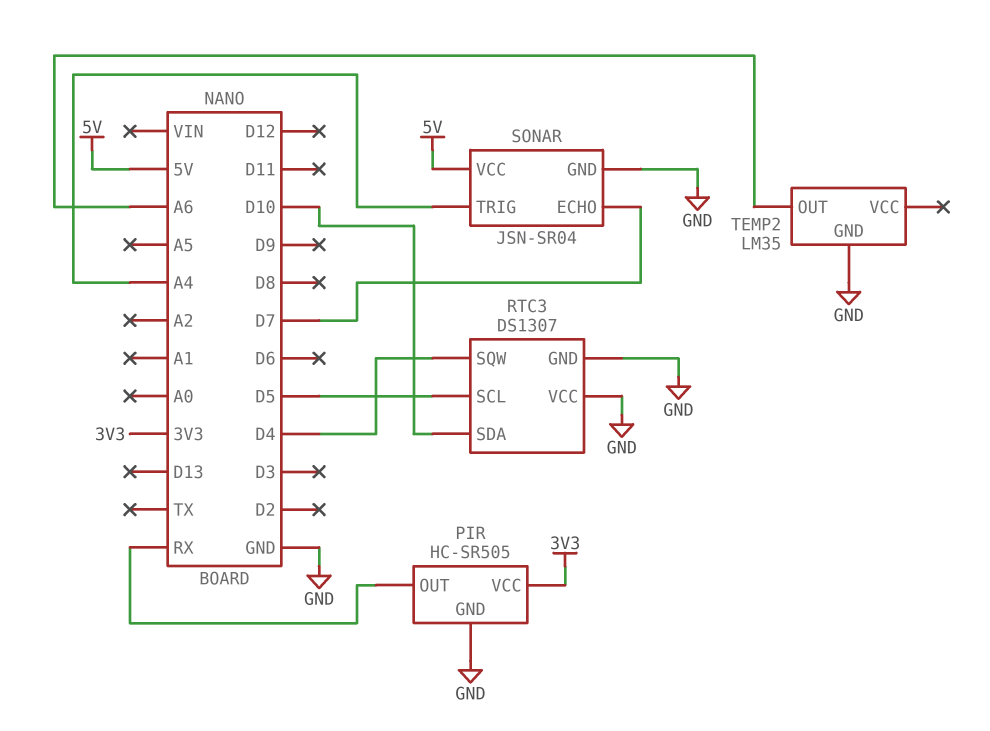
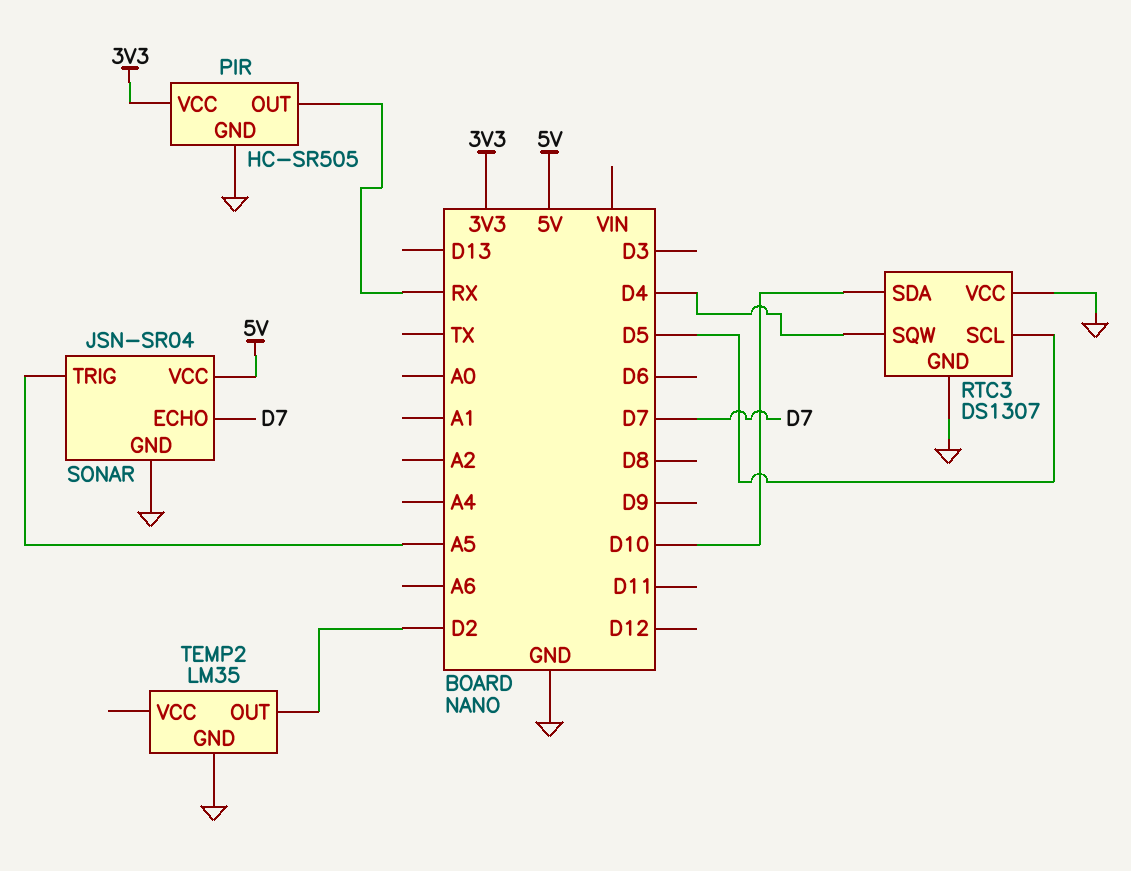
SONAR pin TRIG: A4 -> A5
TEMP2 pin OUT: A6 -> D2

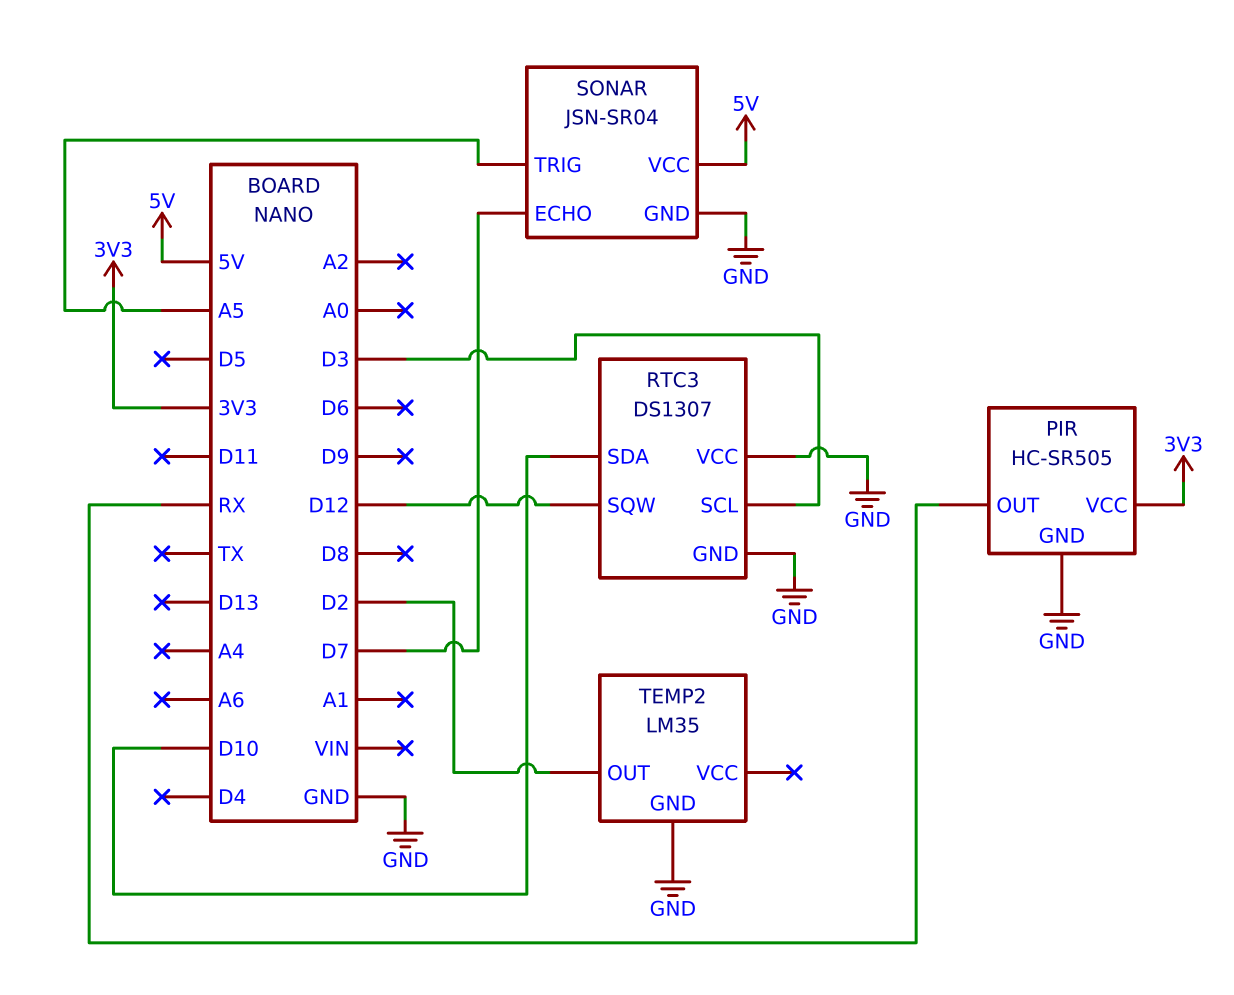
RTC3 pin SCL: D5 -> D3
RTC3 pin SQW: D4 -> D12

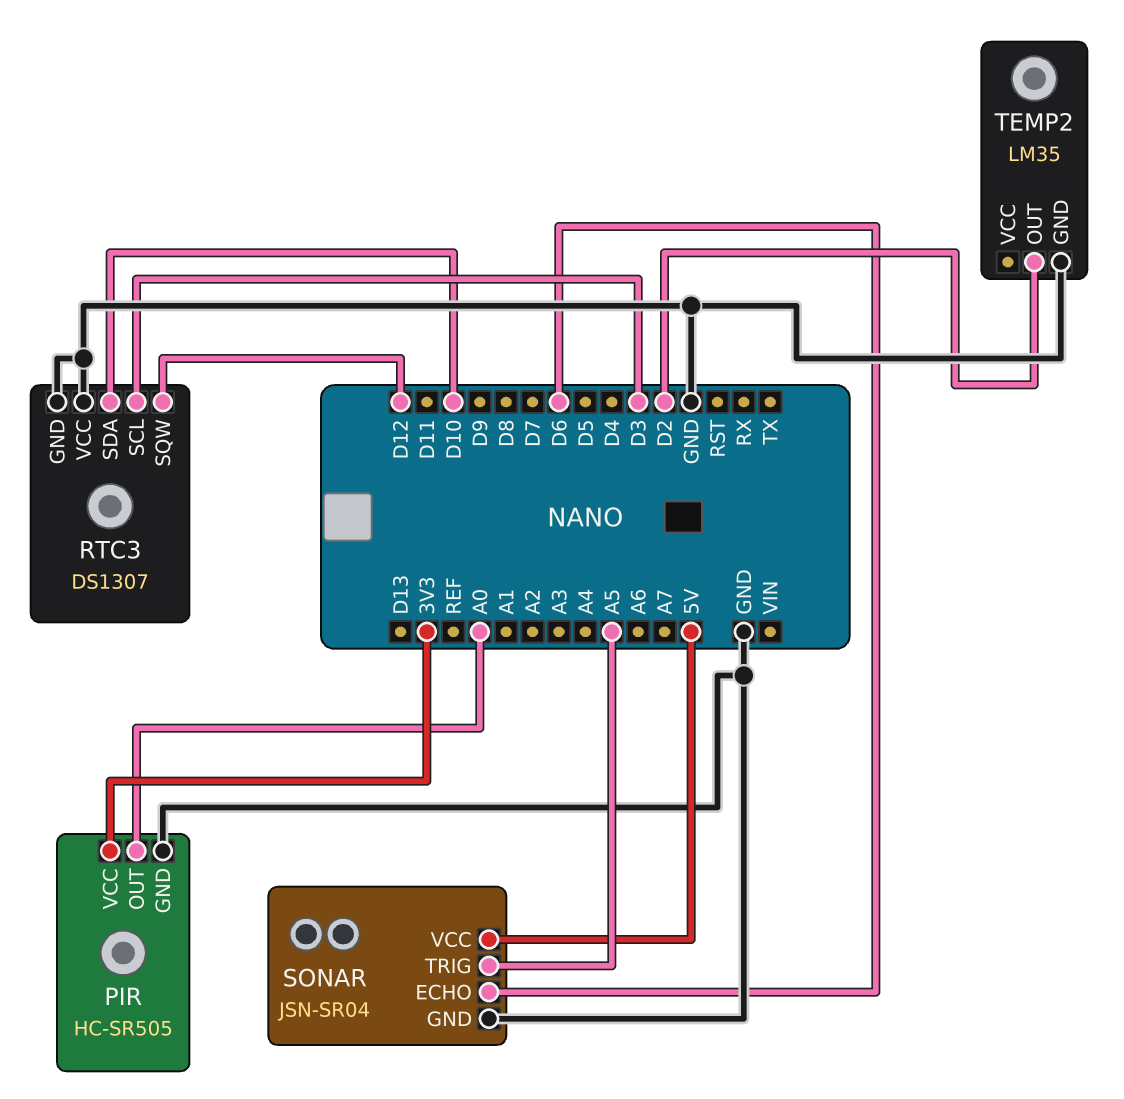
PIR pin OUT: RX -> A0
SONAR pin ECHO: D7 -> D6

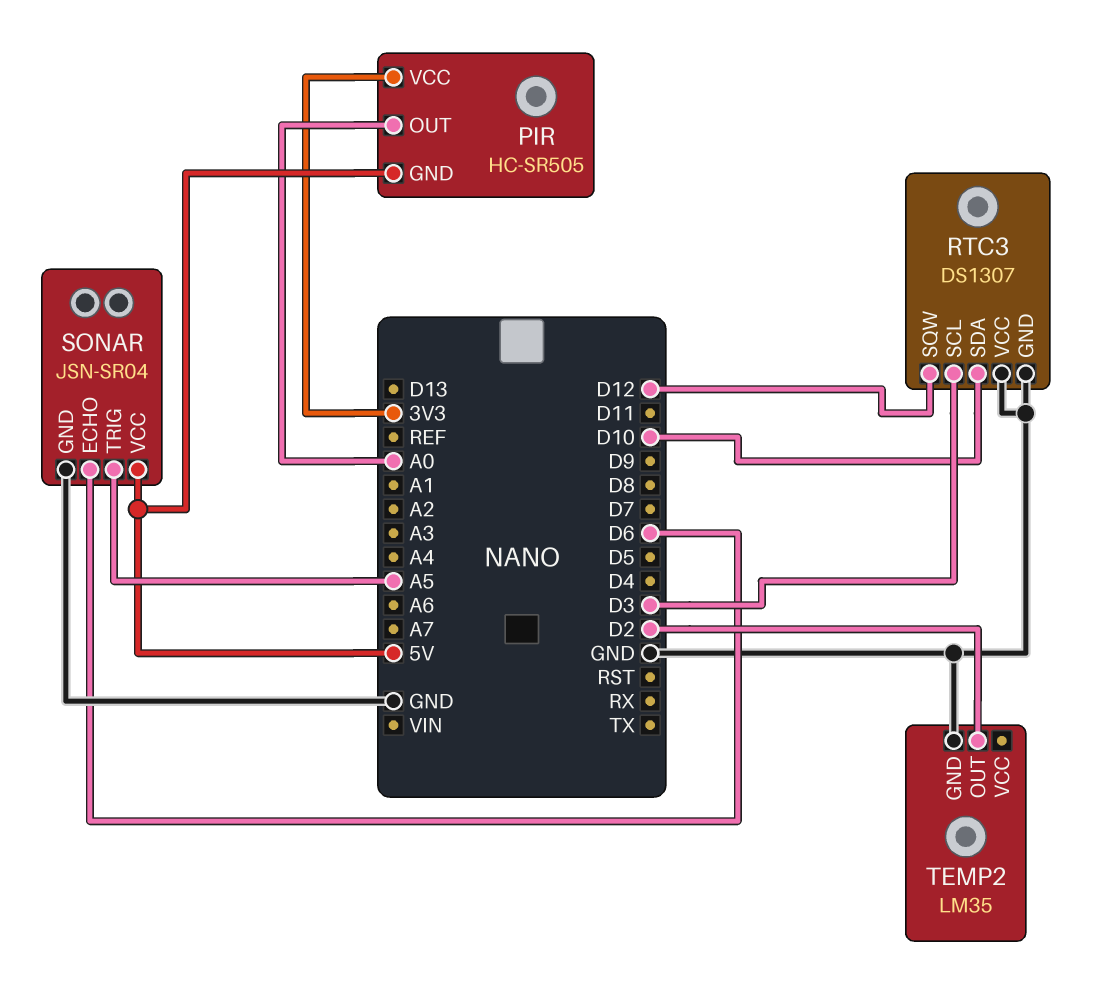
PIR pin GND: GND -> 5V

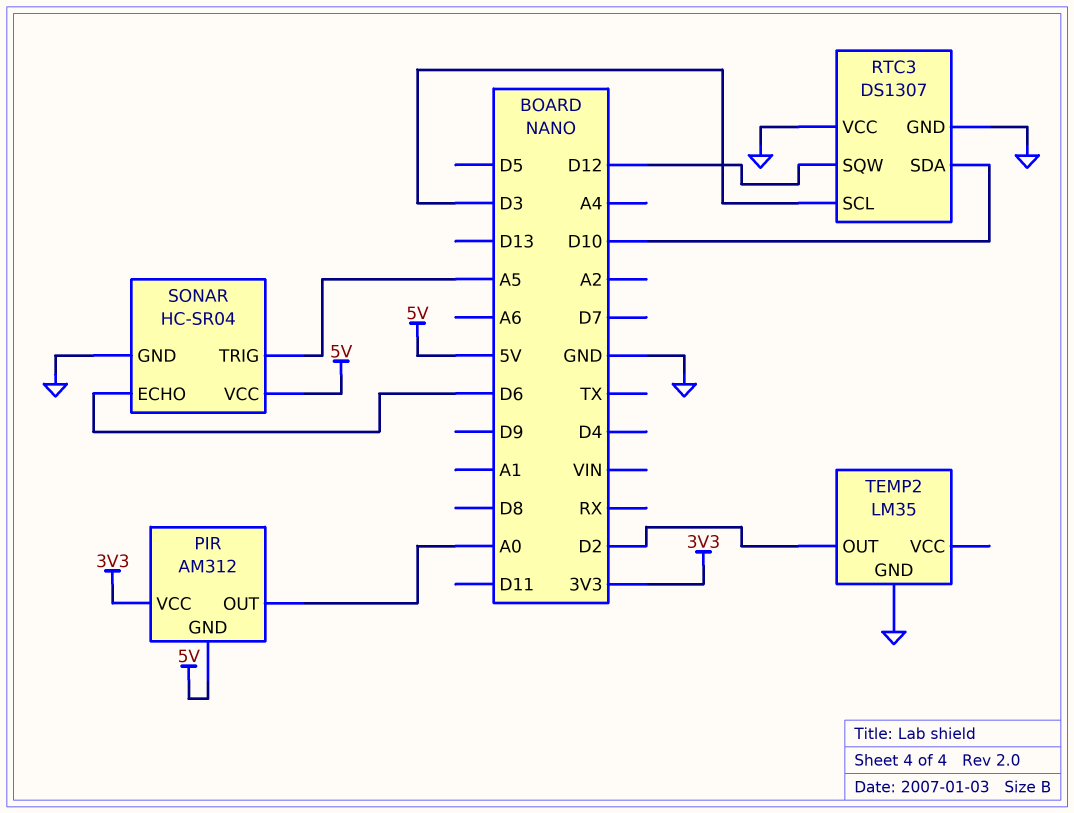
PIR: HC-SR505 -> AM312
SONAR: JSN-SR04 -> HC-SR04

